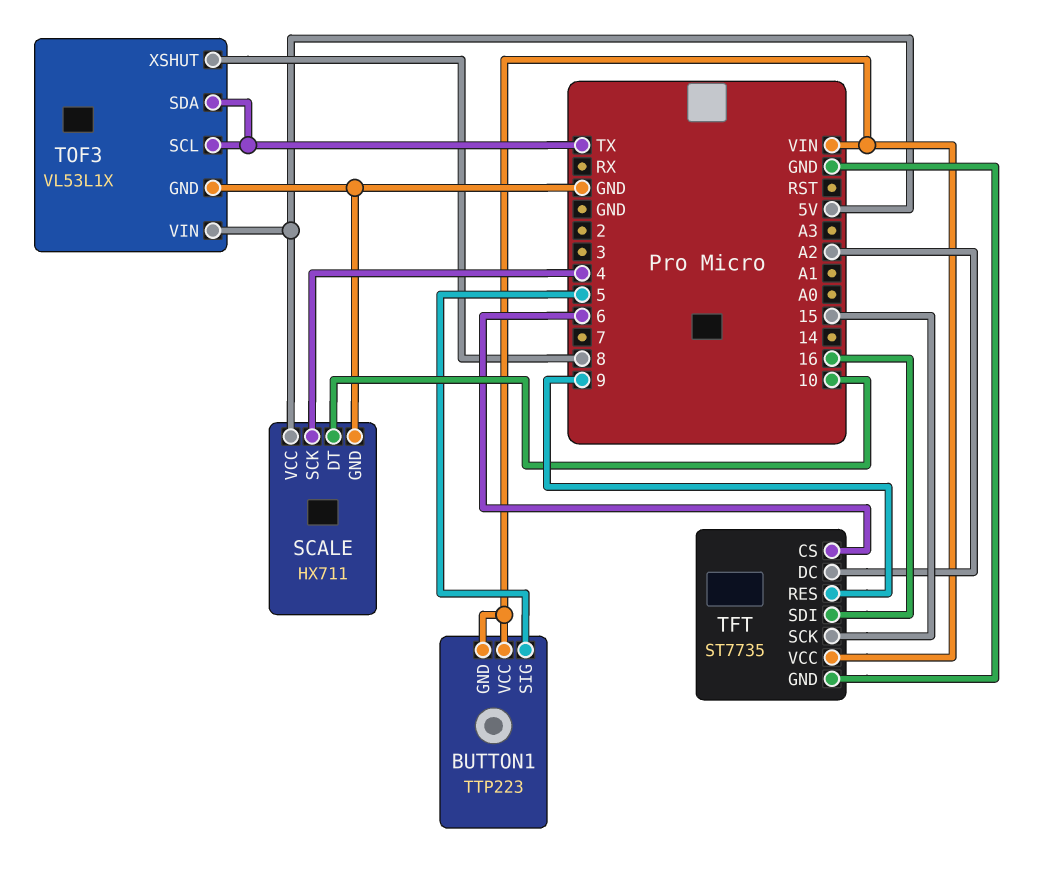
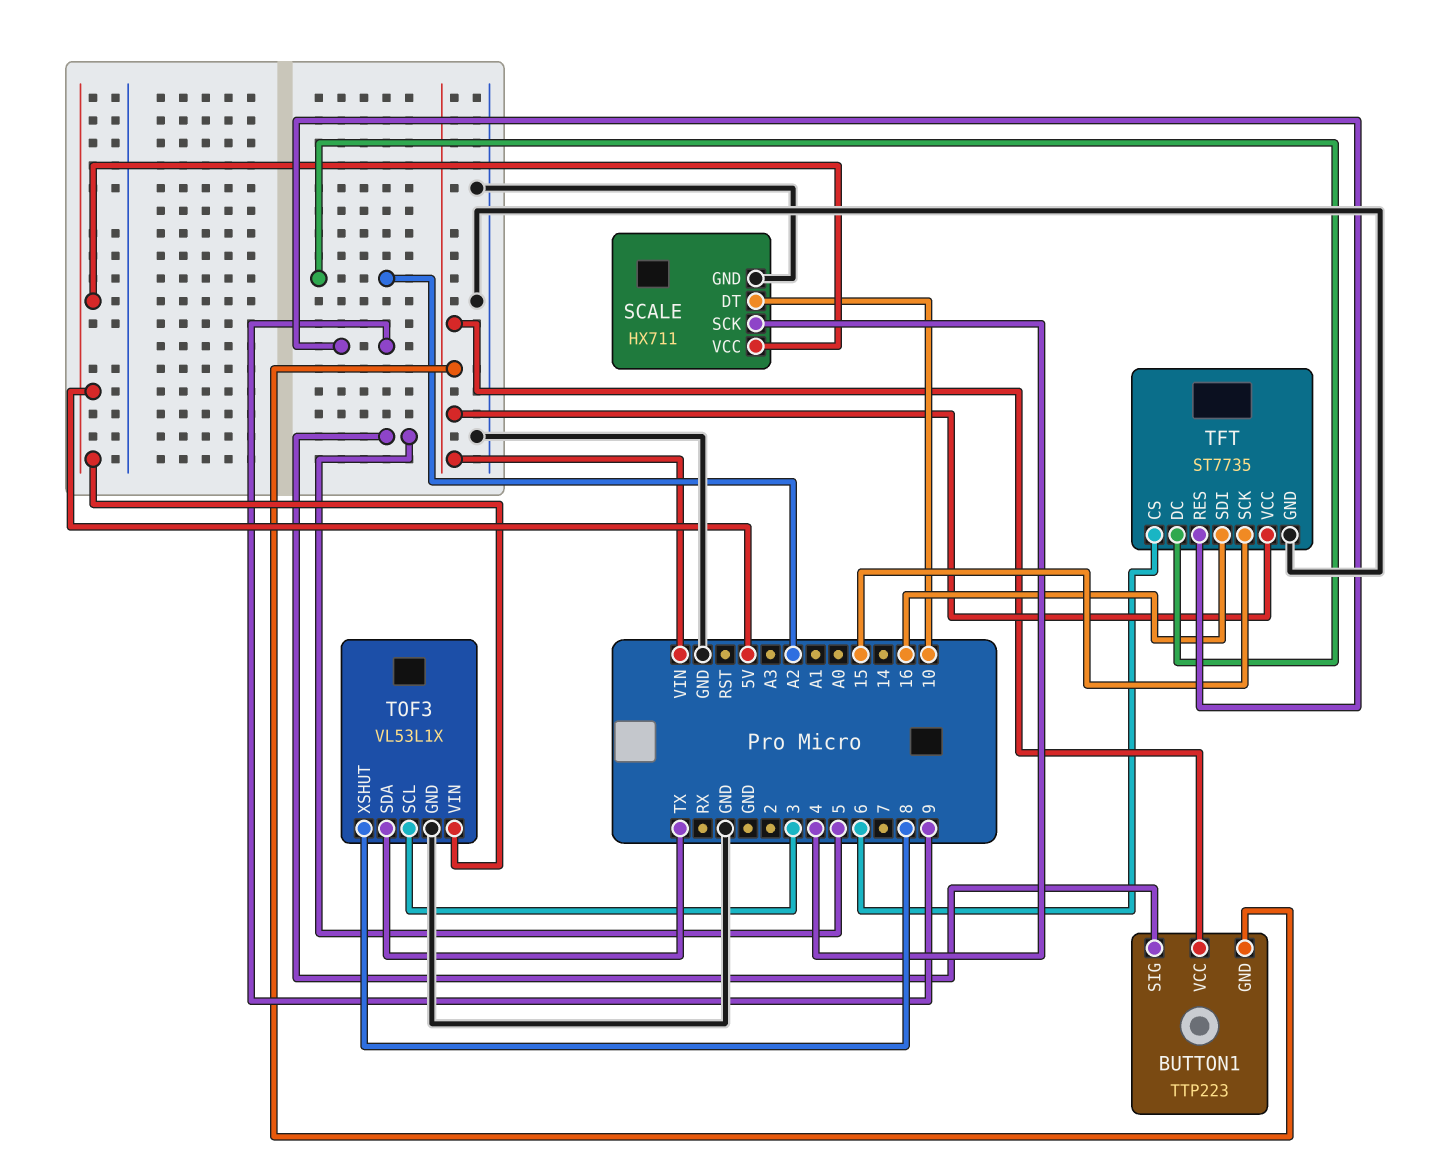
TOF3 pin SCL: TX -> 3

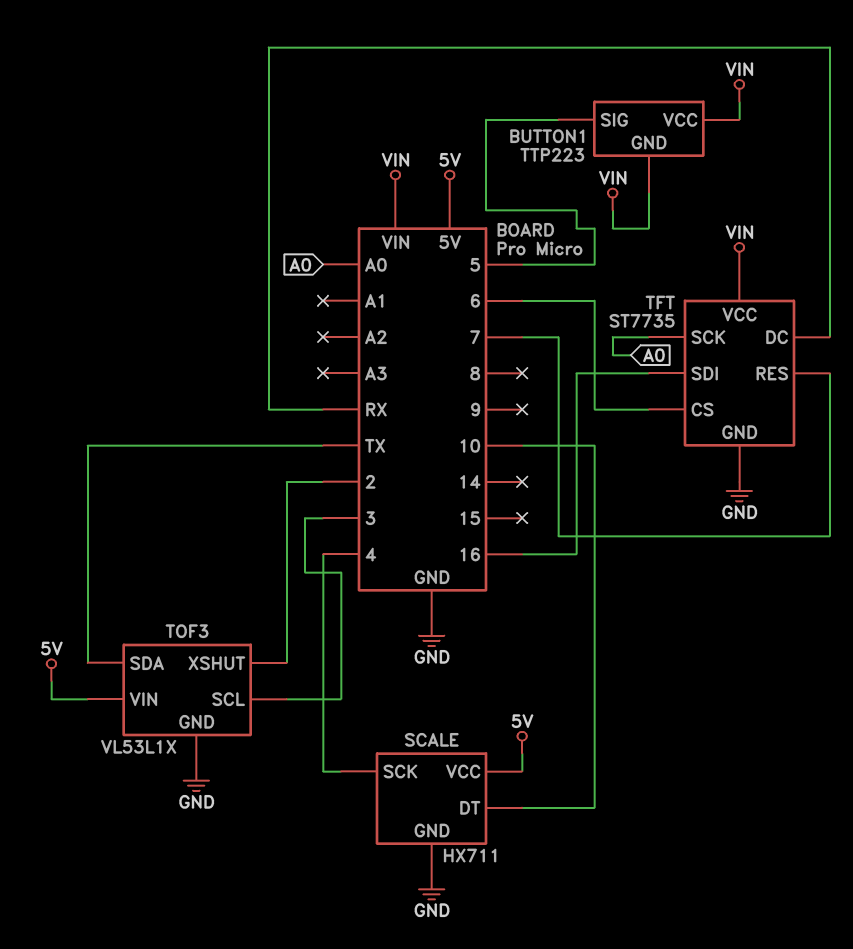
TFT pin DC: A2 -> RX
TFT pin RES: 9 -> 7
TFT pin SCK: 15 -> A0
TOF3 pin XSHUT: 8 -> 2

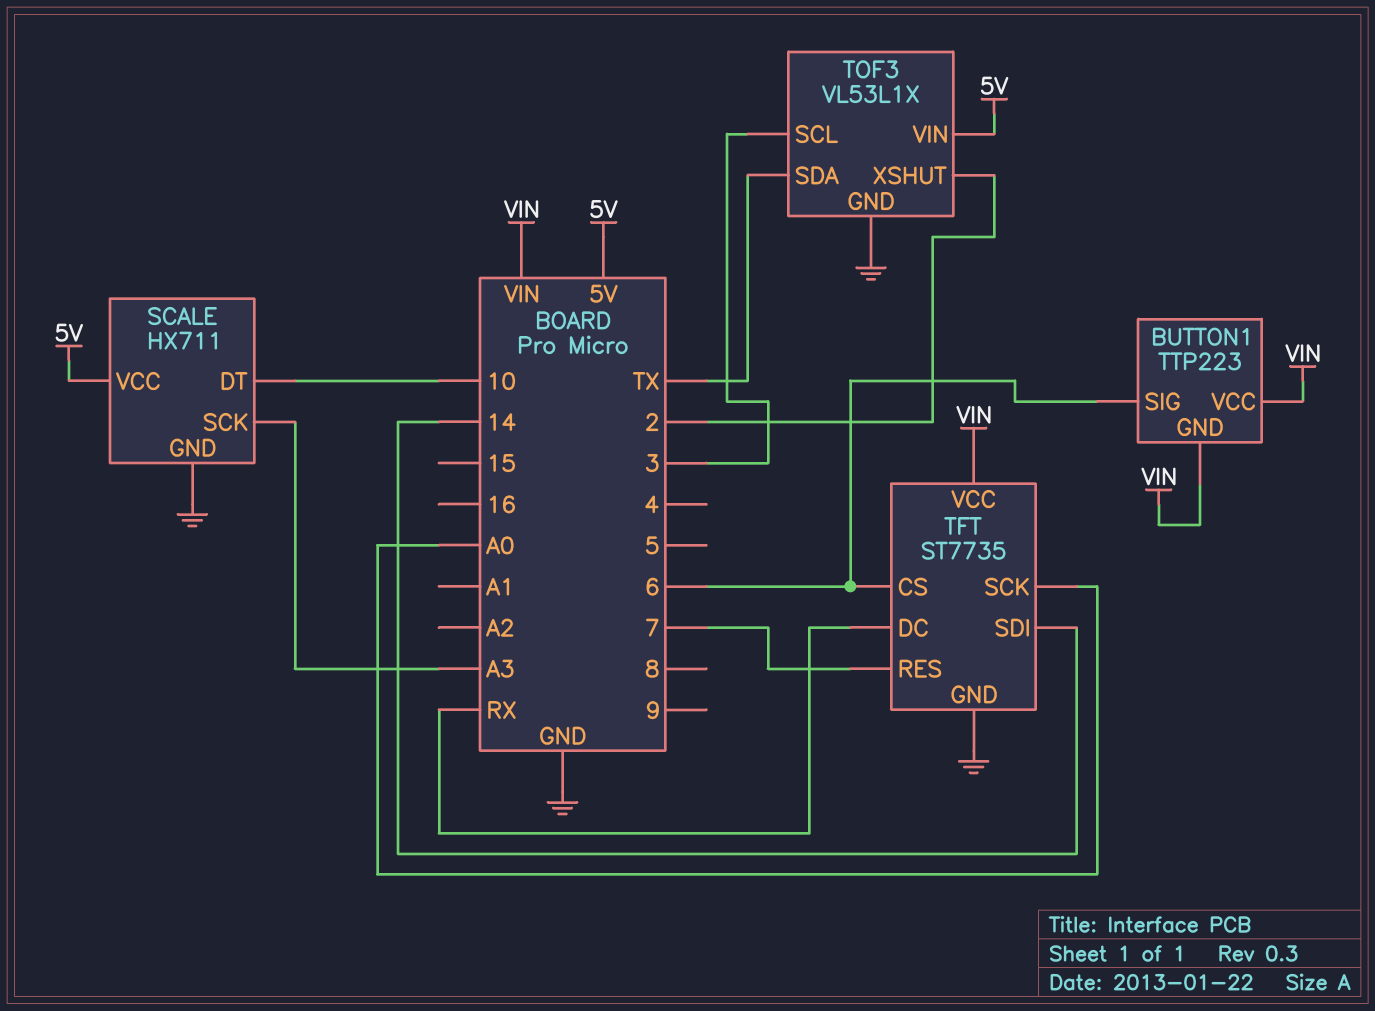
BUTTON1 pin SIG: 5 -> 6
SCALE pin SCK: 4 -> A3
TFT pin SDI: 16 -> 14

